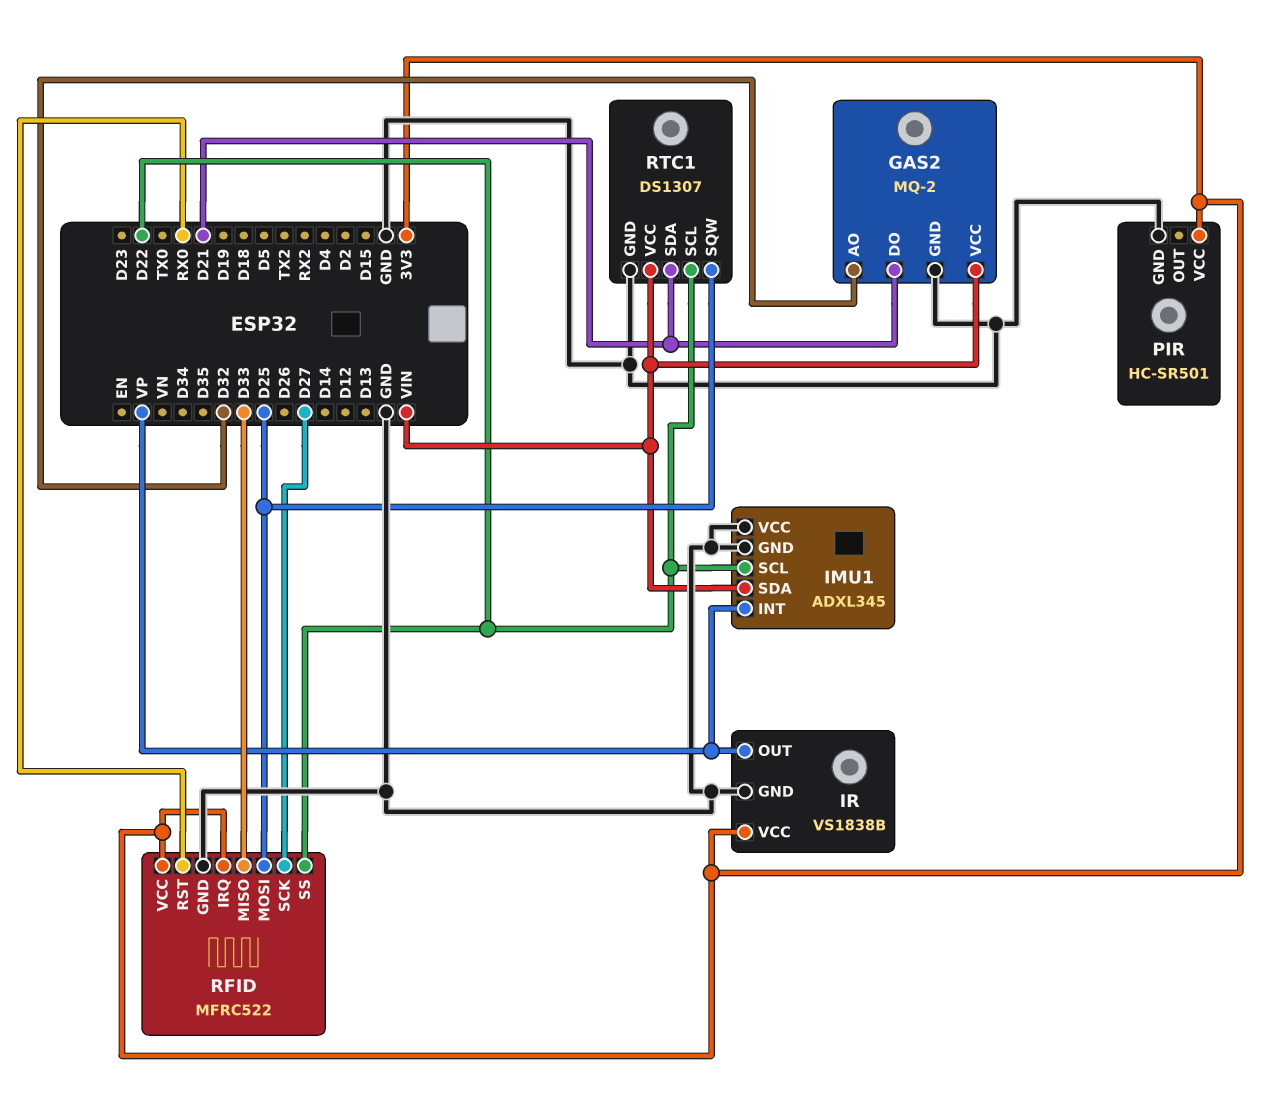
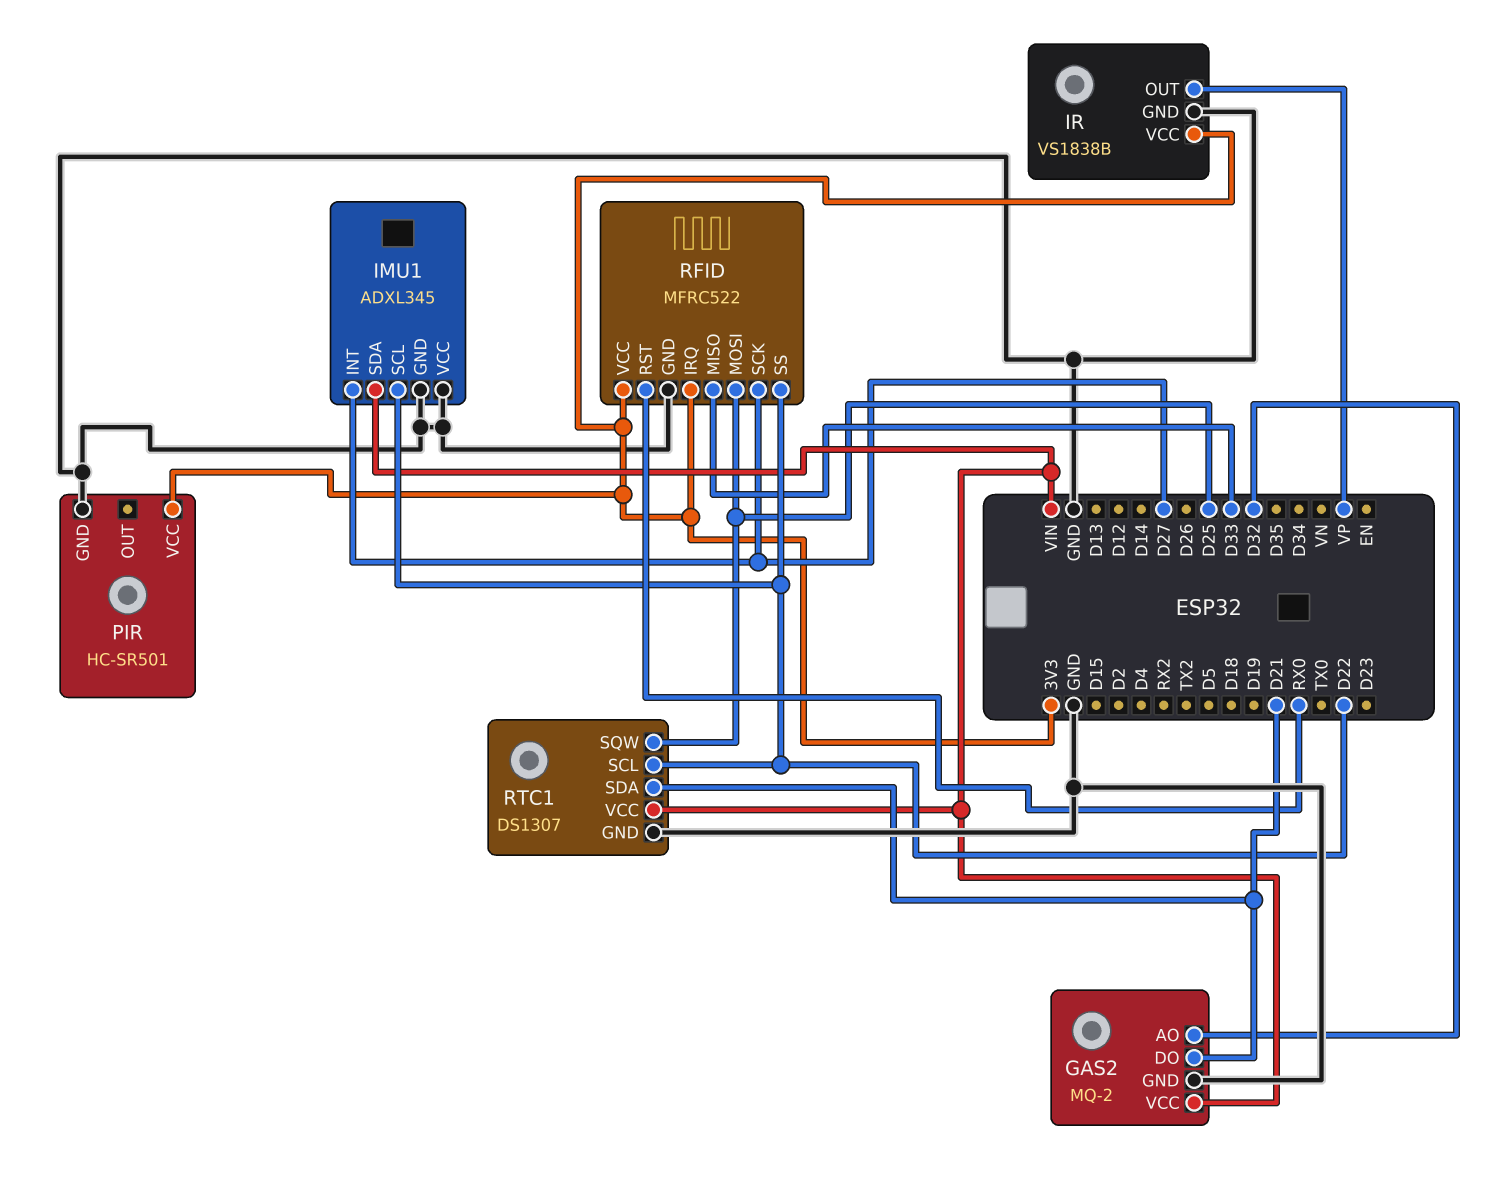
IMU1 pin INT: VP -> D27

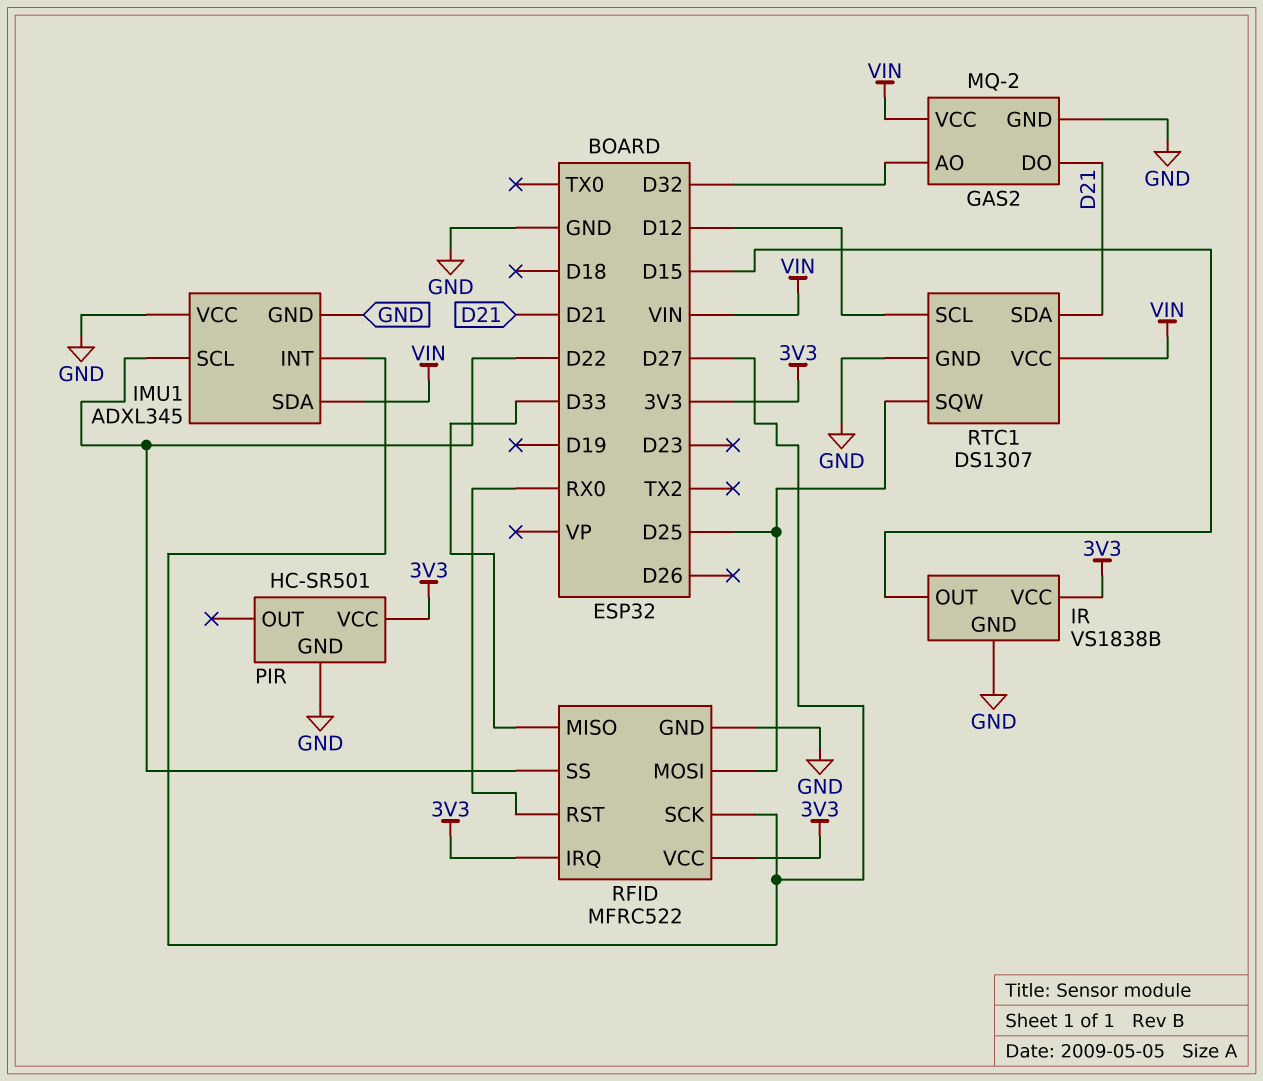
IR pin OUT: VP -> D15
RTC1 pin SCL: D22 -> D12

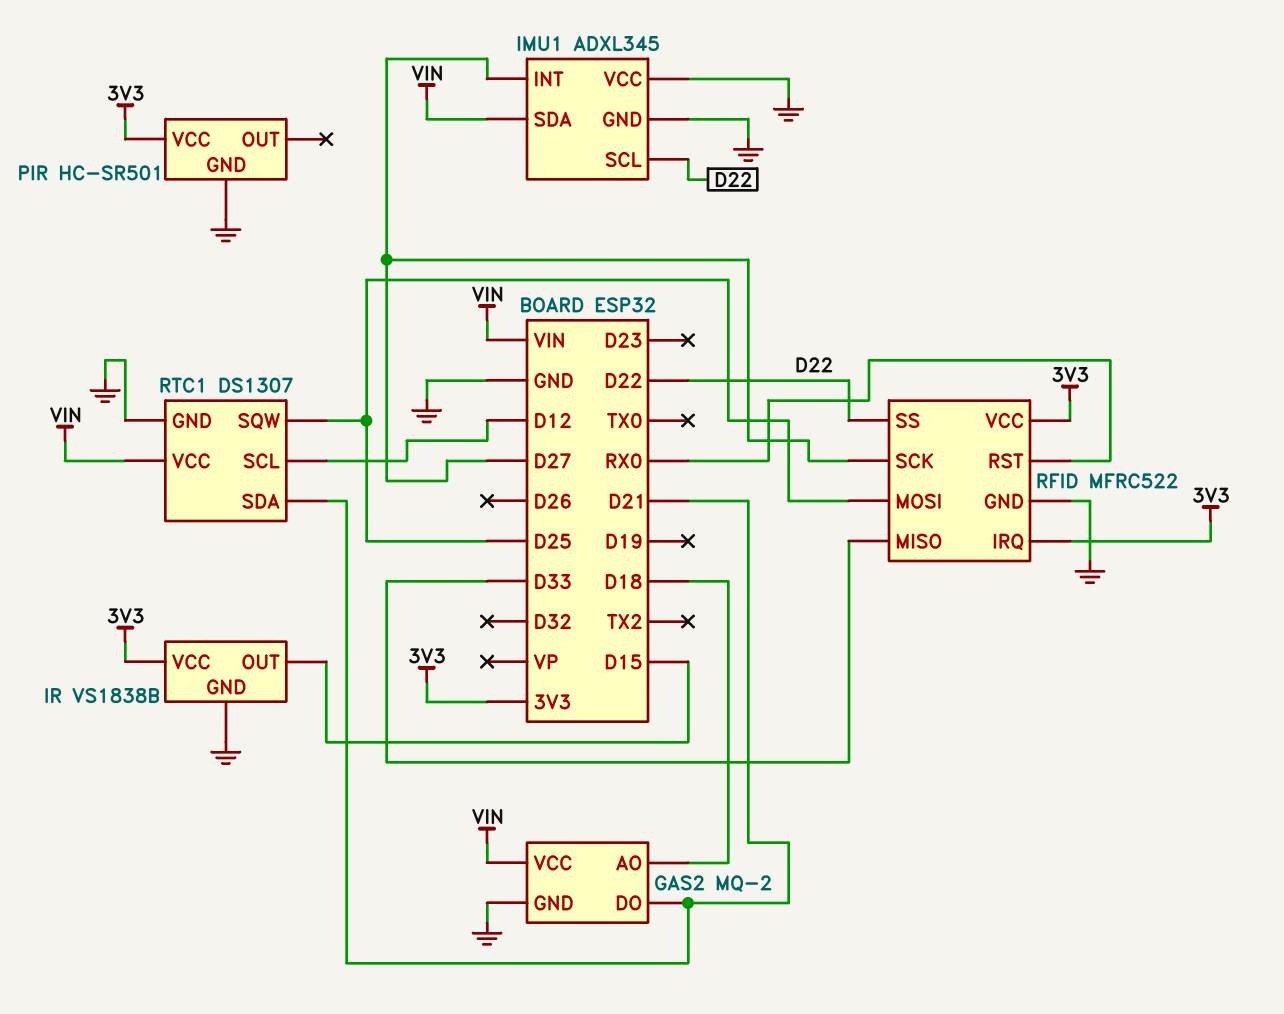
GAS2 pin AO: D32 -> D18

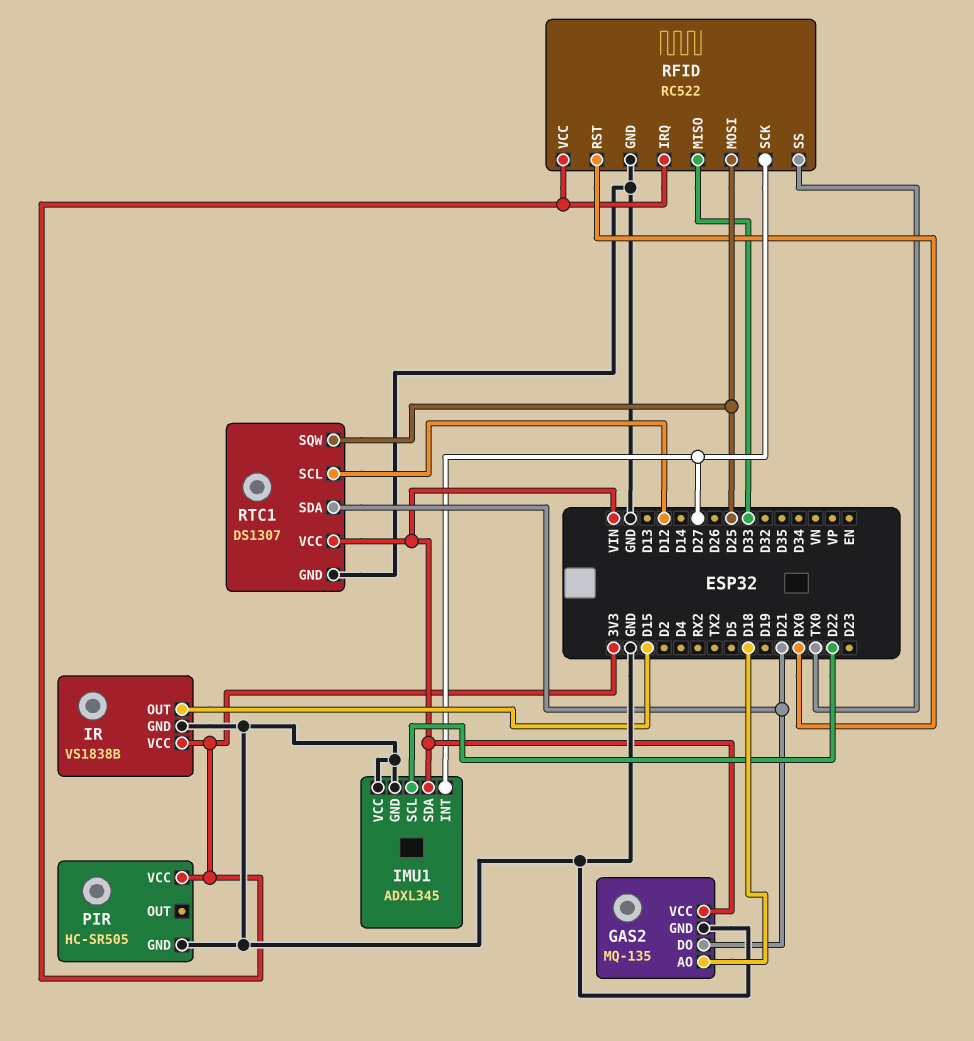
GAS2: MQ-2 -> MQ-135
PIR: HC-SR501 -> HC-SR505
RFID: MFRC522 -> RC522
RFID pin SS: D22 -> TX0

